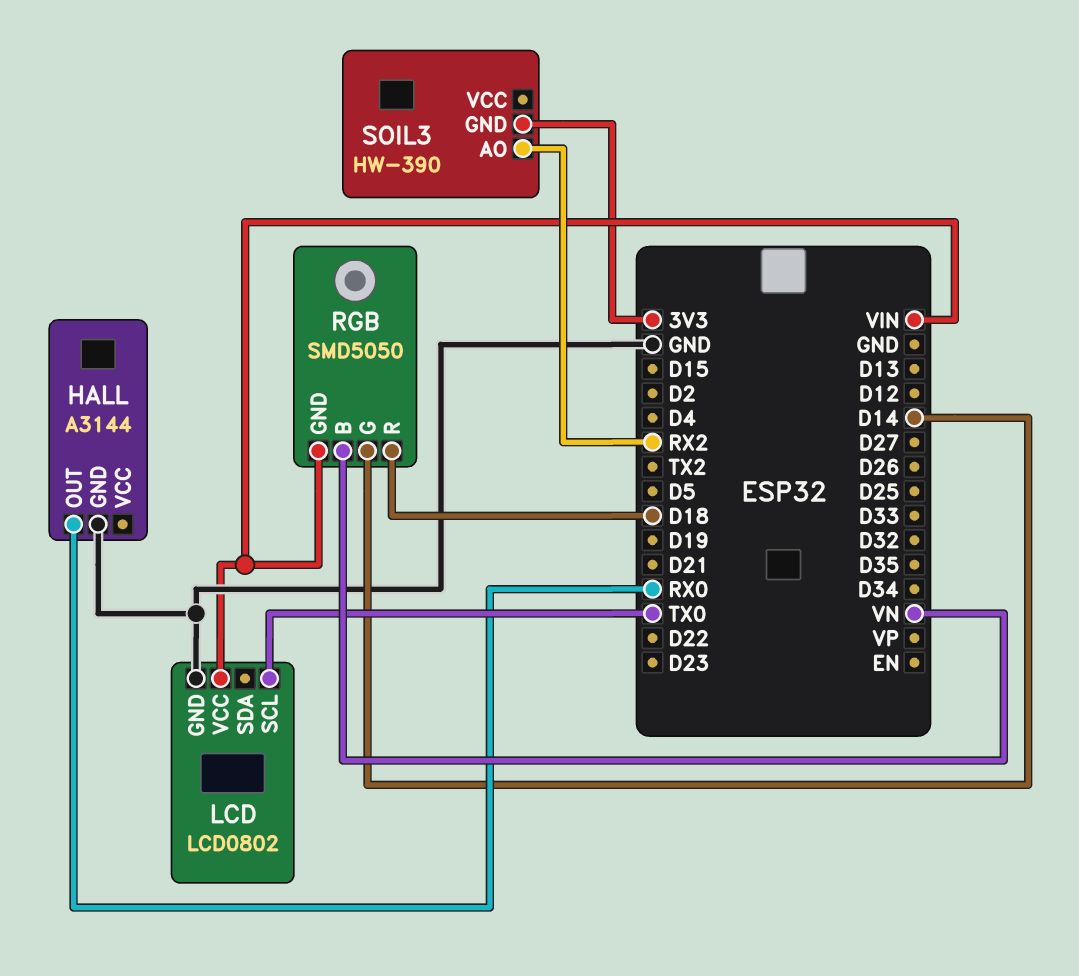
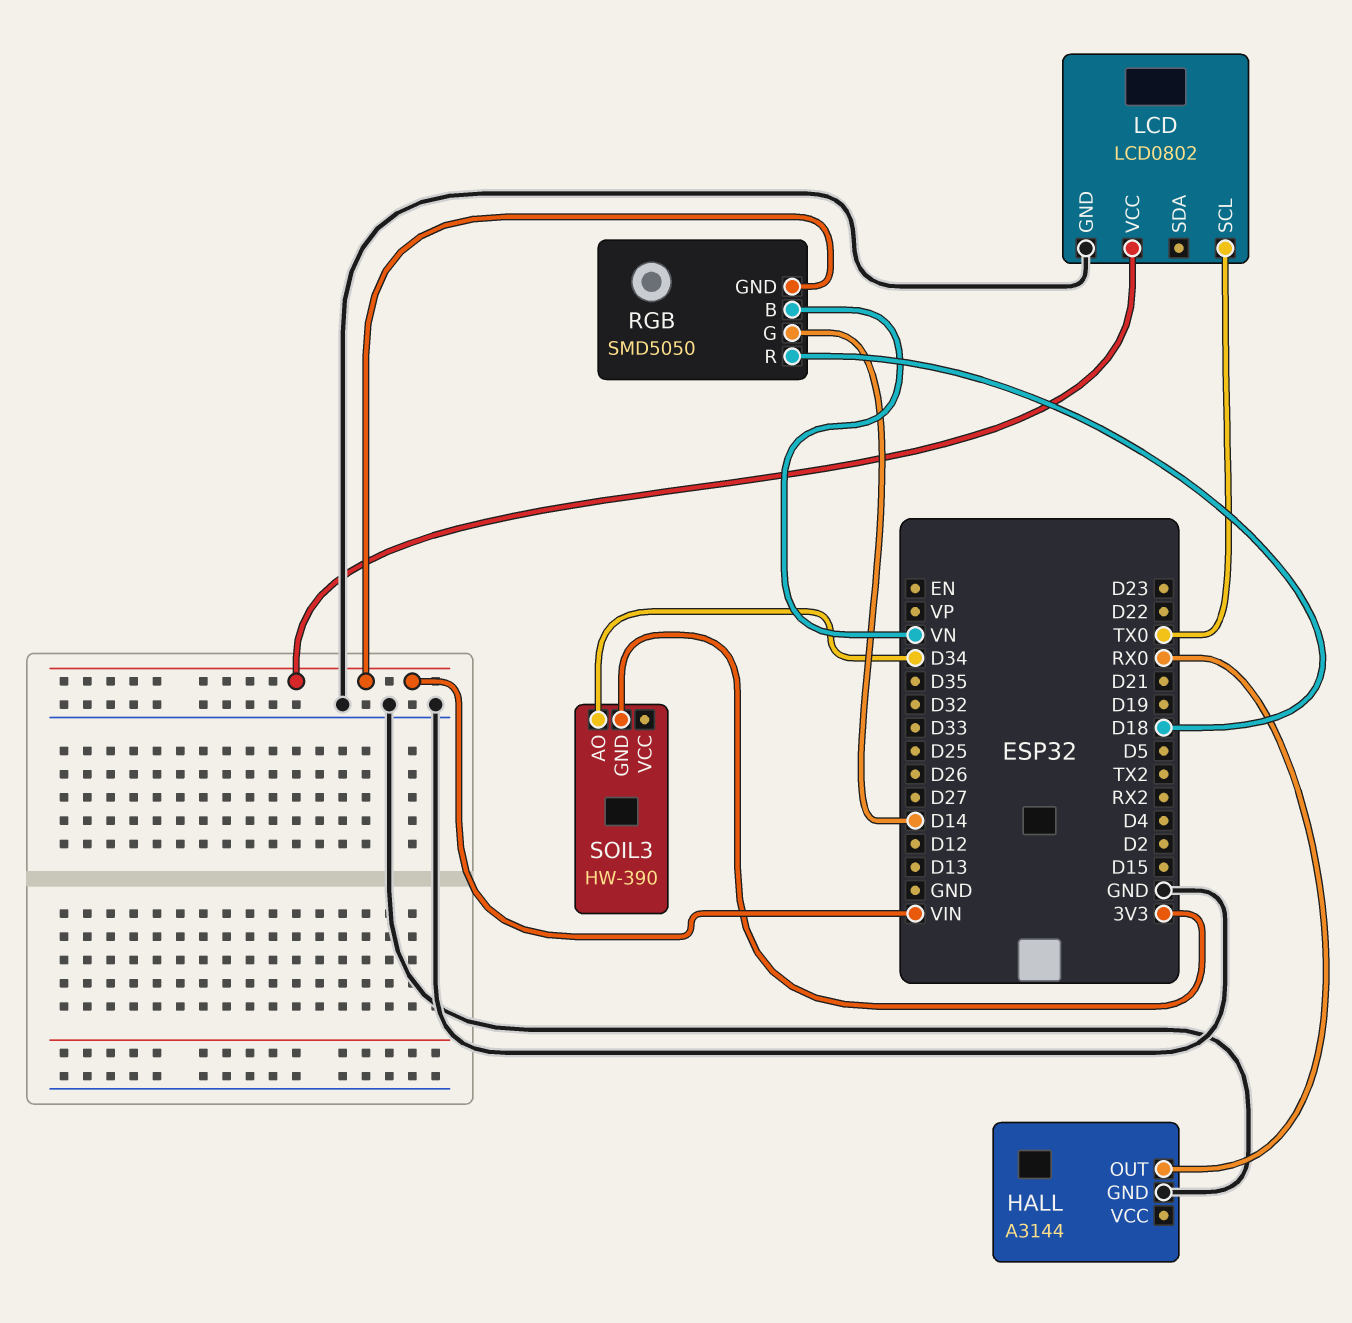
SOIL3 pin AO: RX2 -> D34

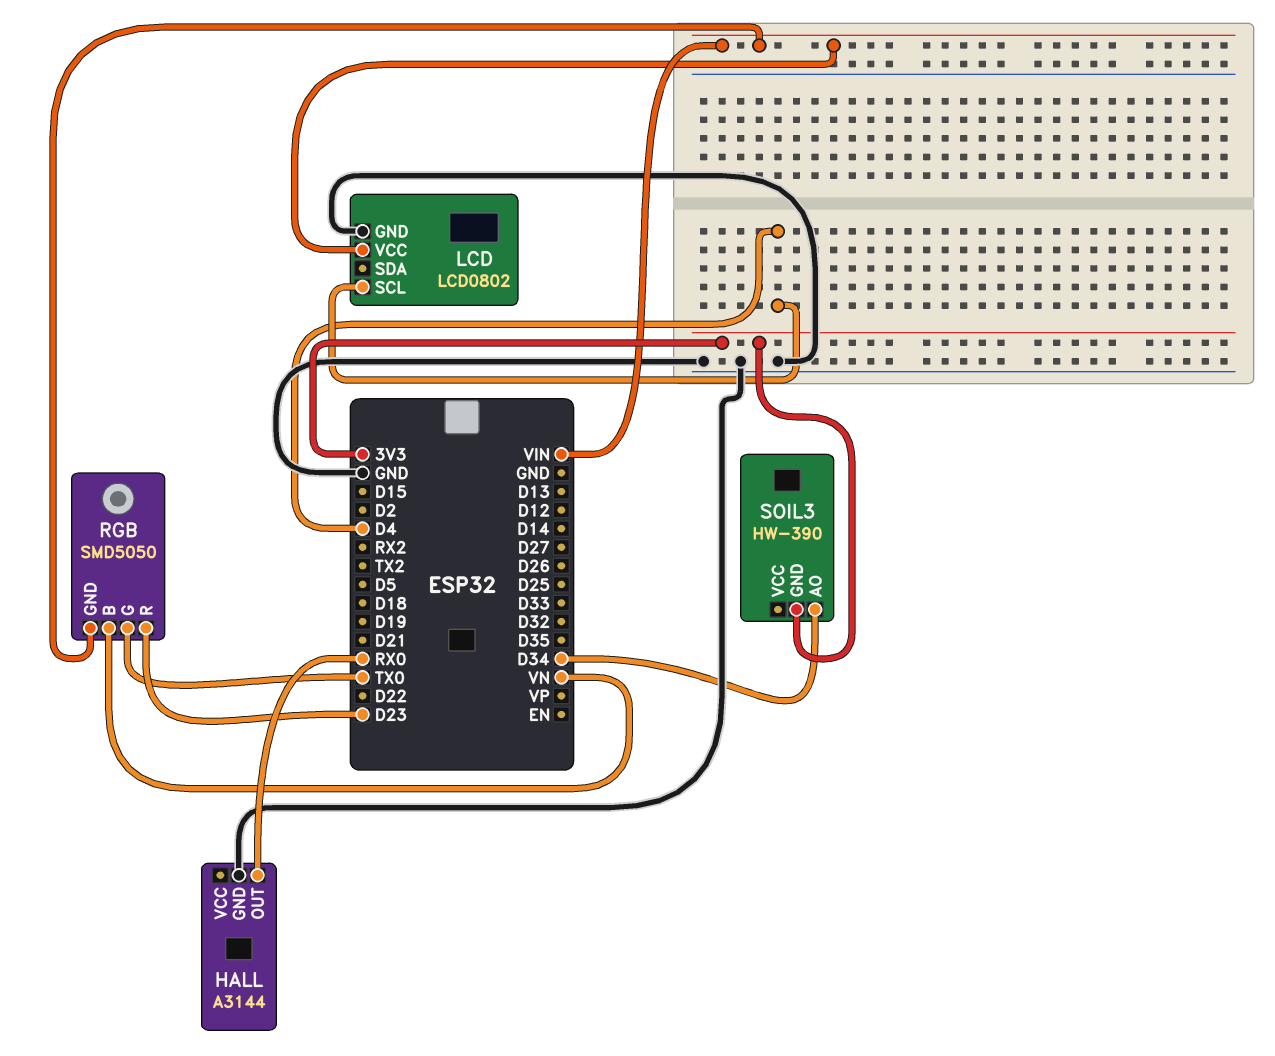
LCD pin SCL: TX0 -> D4
RGB pin G: D14 -> TX0
RGB pin R: D18 -> D23

